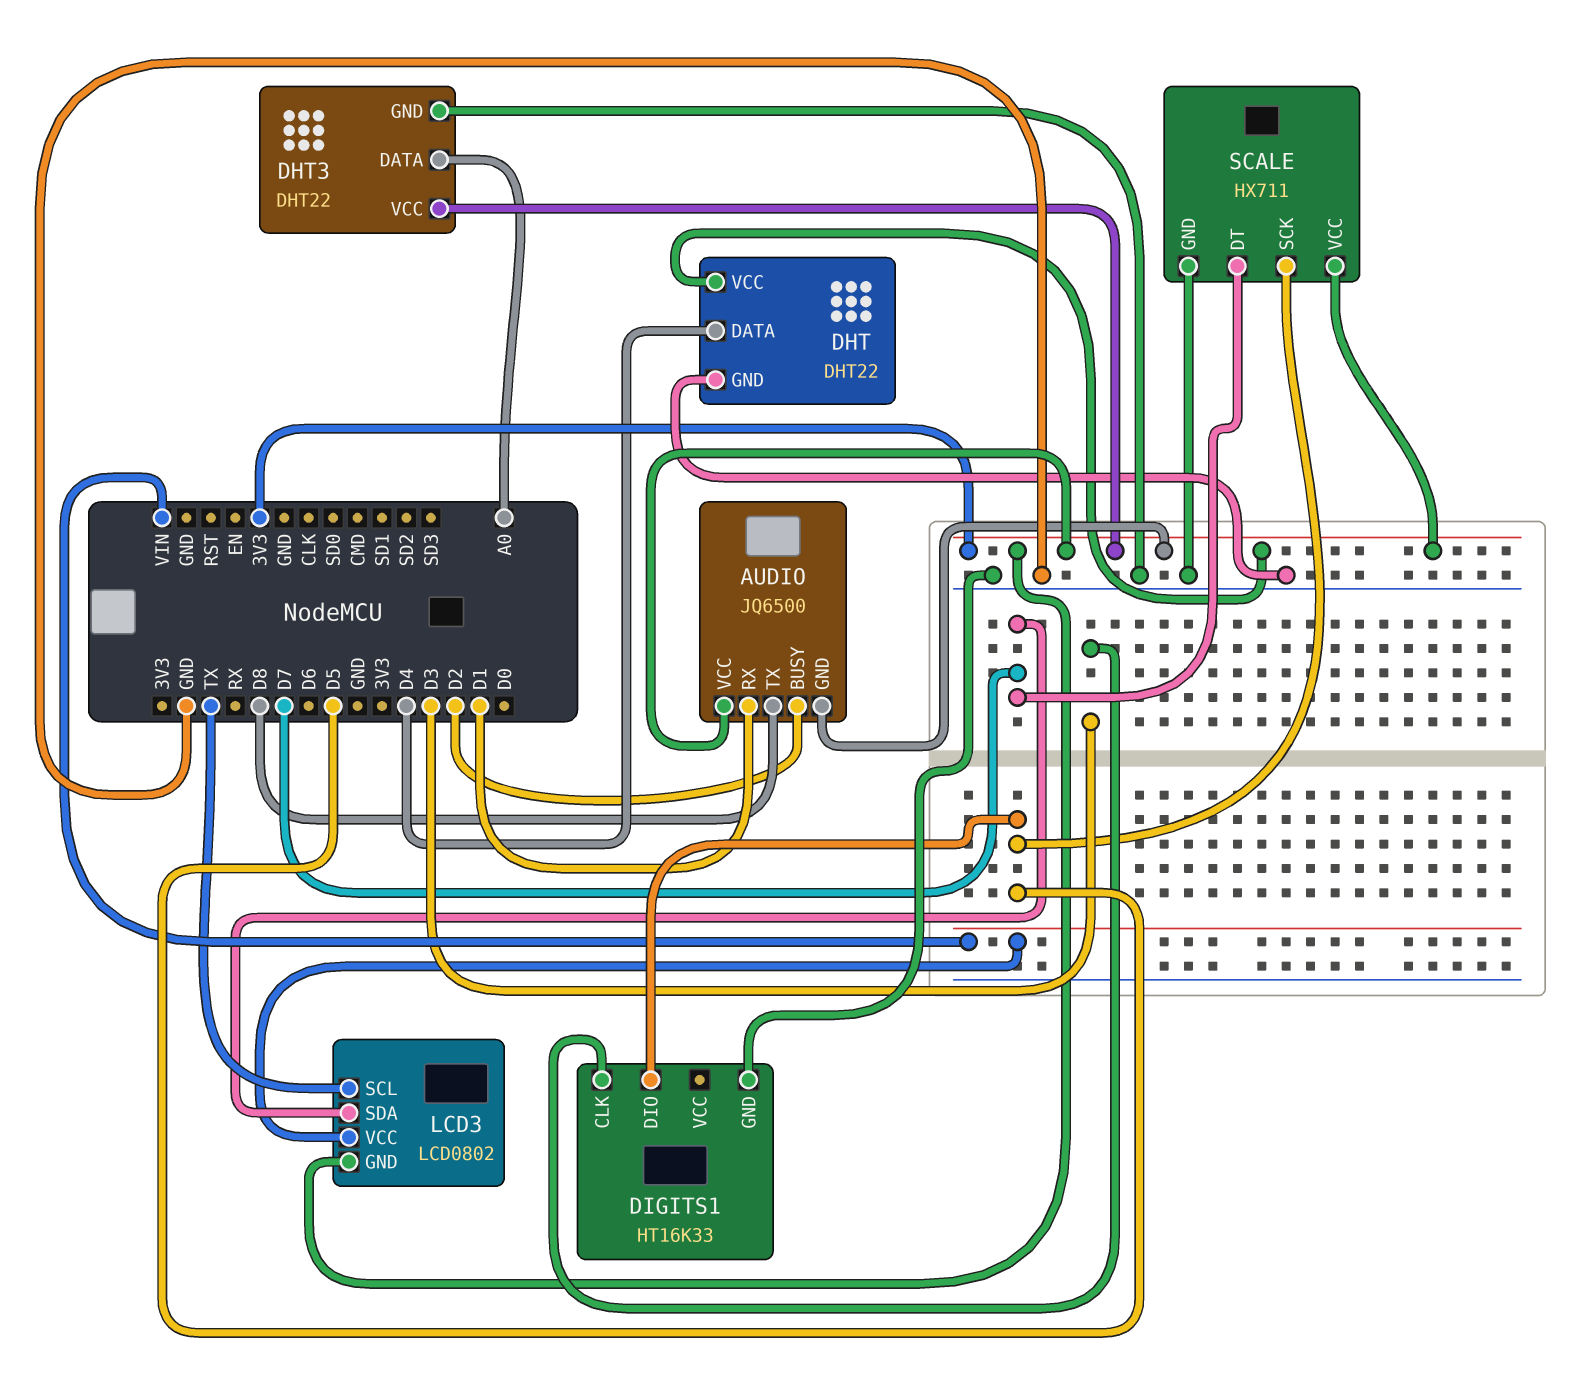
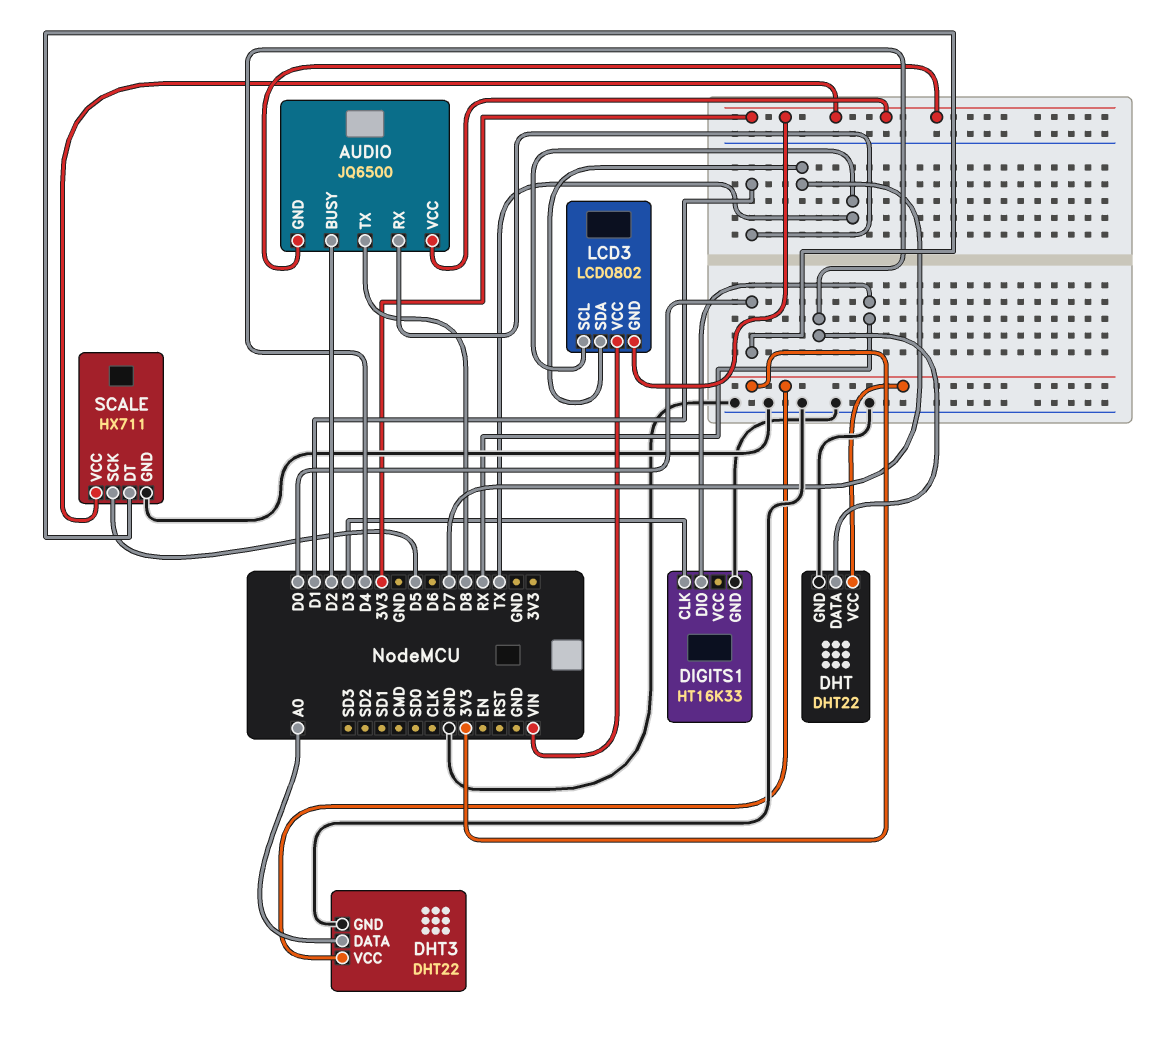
DIGITS1 pin DIO: D5 -> RX
SCALE pin DT: D7 -> D0

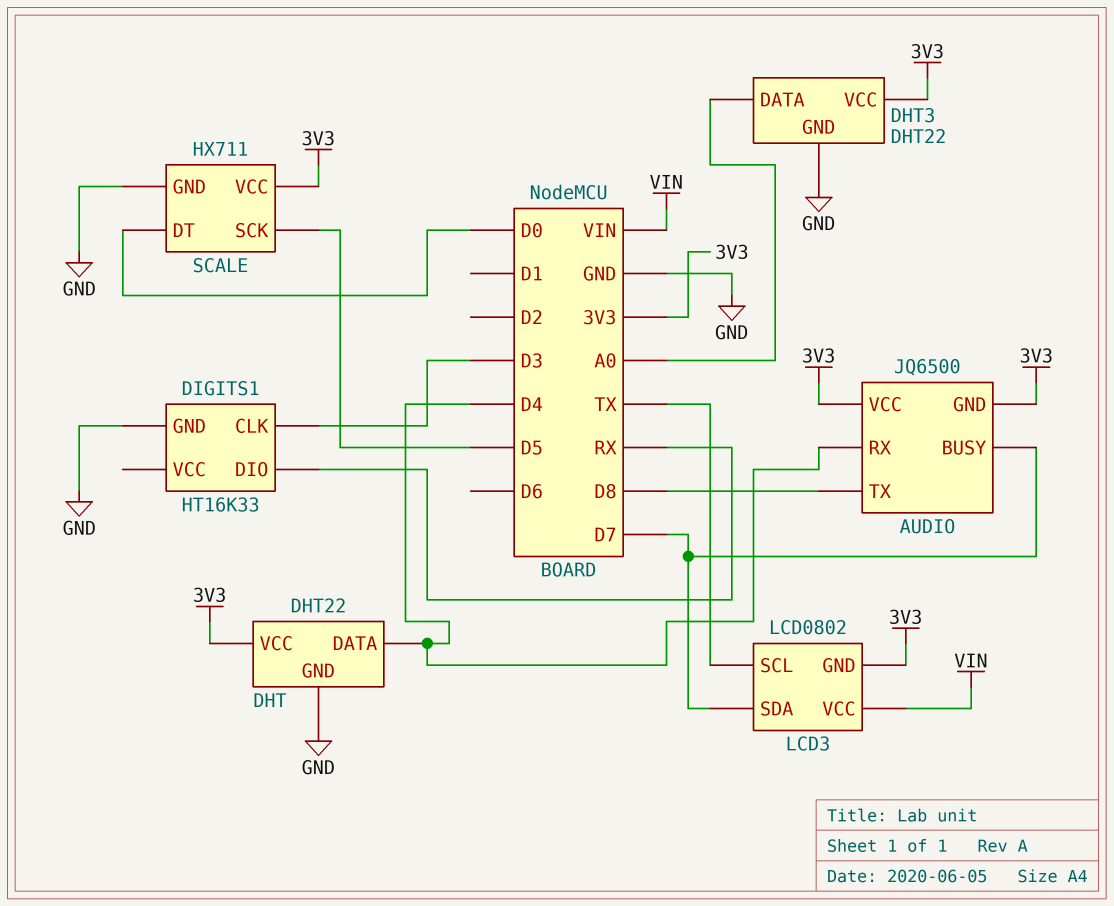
AUDIO pin BUSY: D2 -> D7
AUDIO pin RX: D1 -> D4

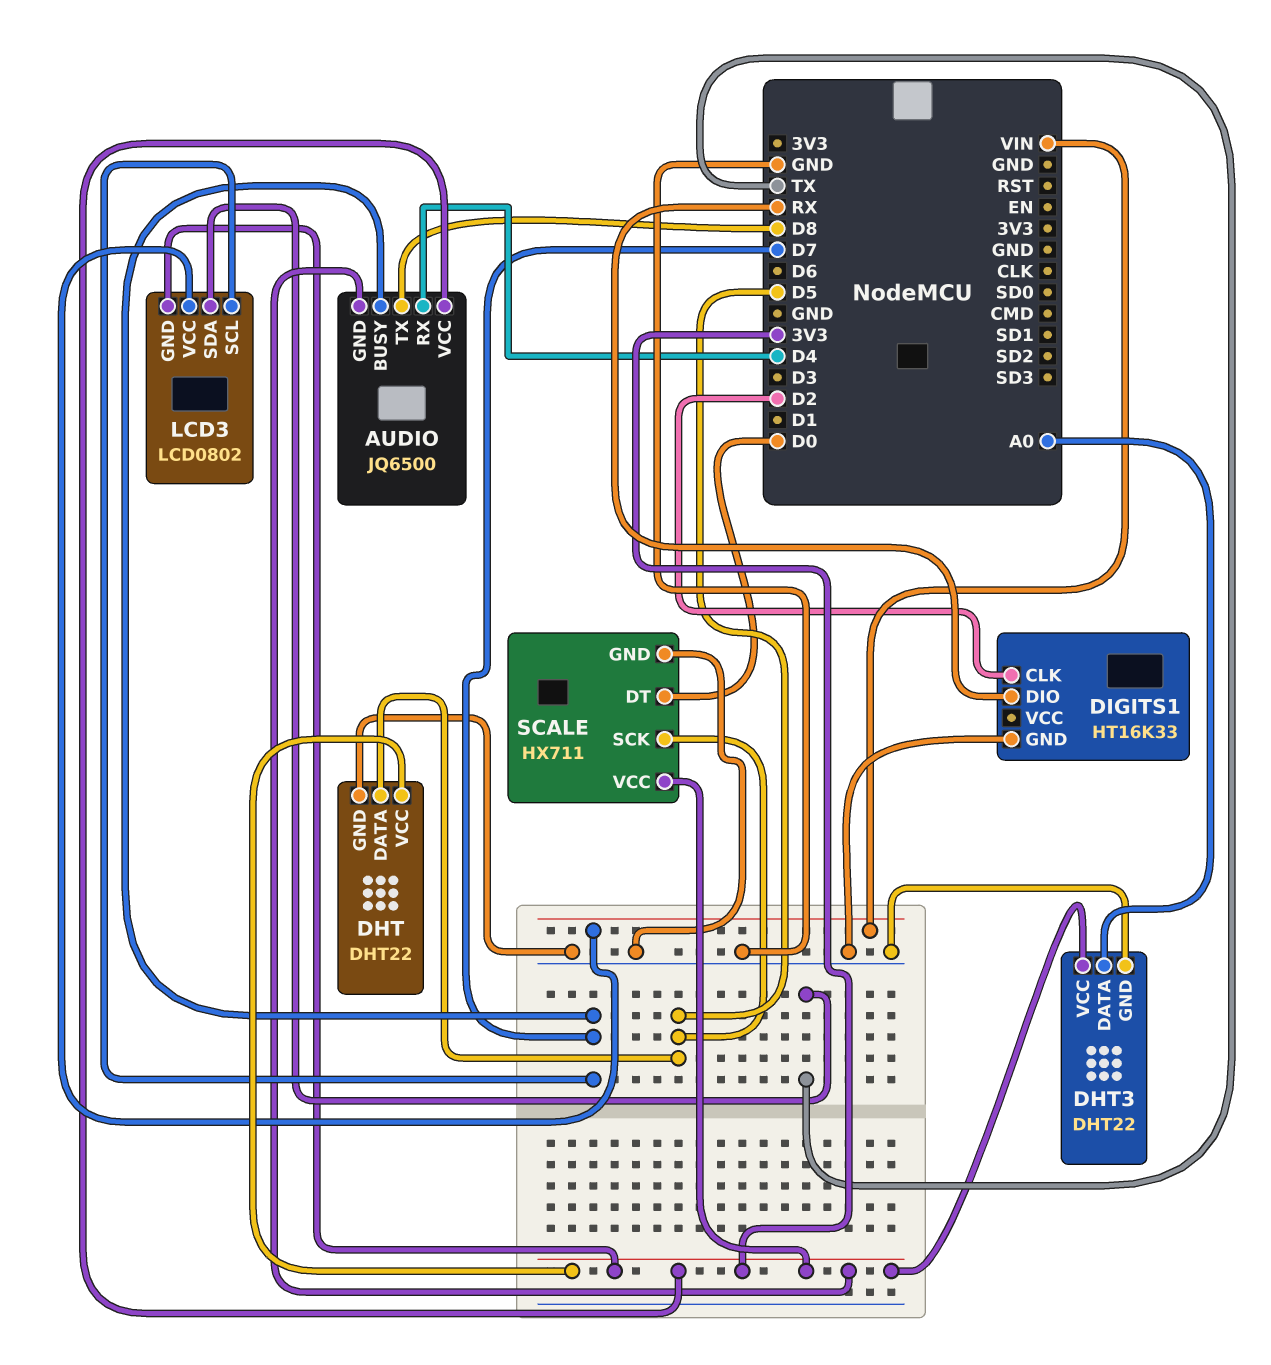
DHT pin DATA: D4 -> D5
DIGITS1 pin CLK: D3 -> D2
LCD3 pin SCL: TX -> D7
LCD3 pin SDA: D7 -> TX

